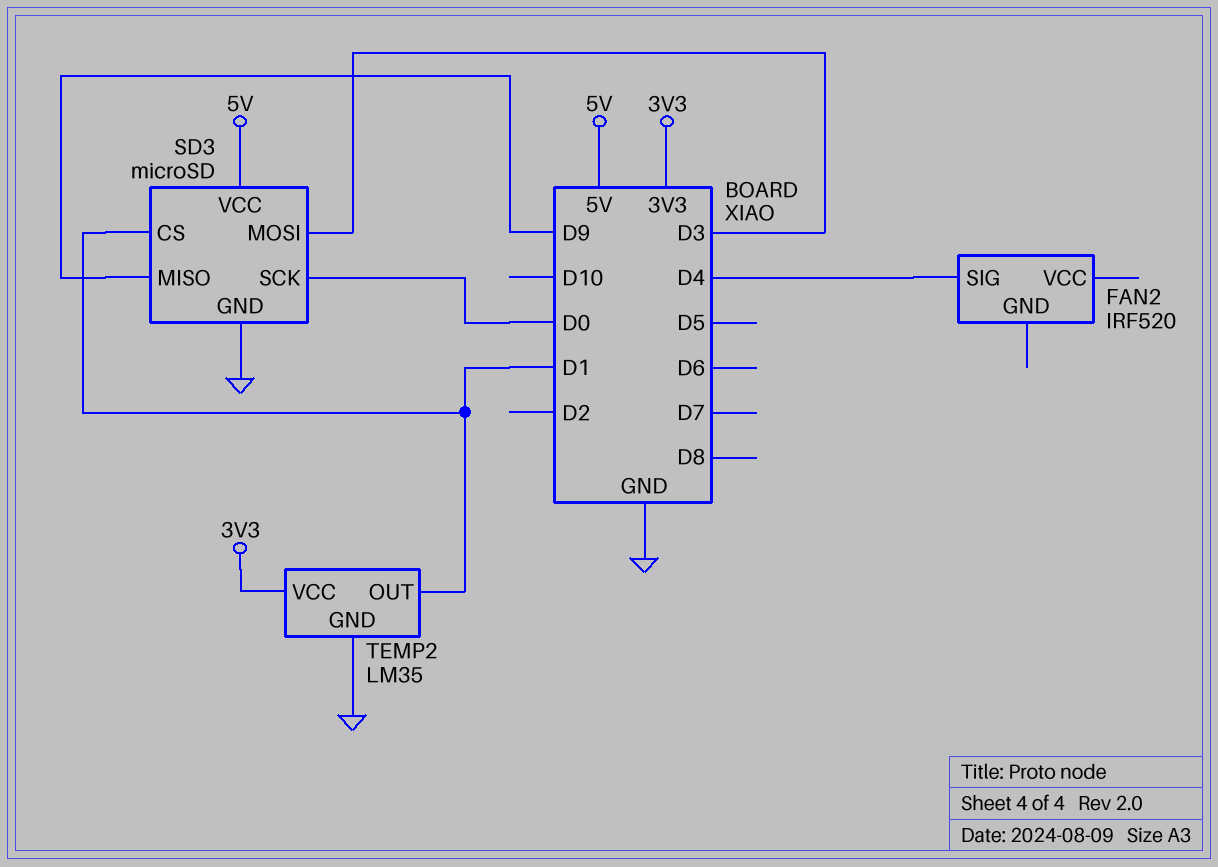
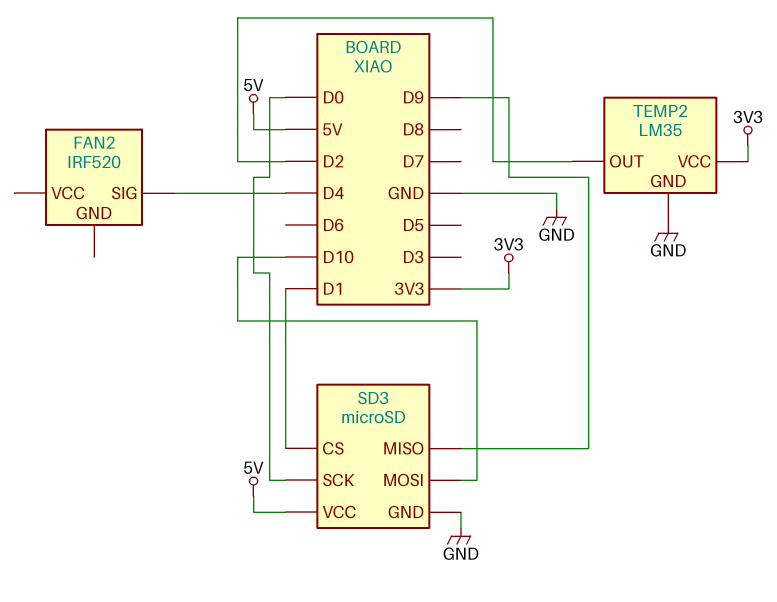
SD3 pin MOSI: D3 -> D10
TEMP2 pin OUT: D1 -> D2

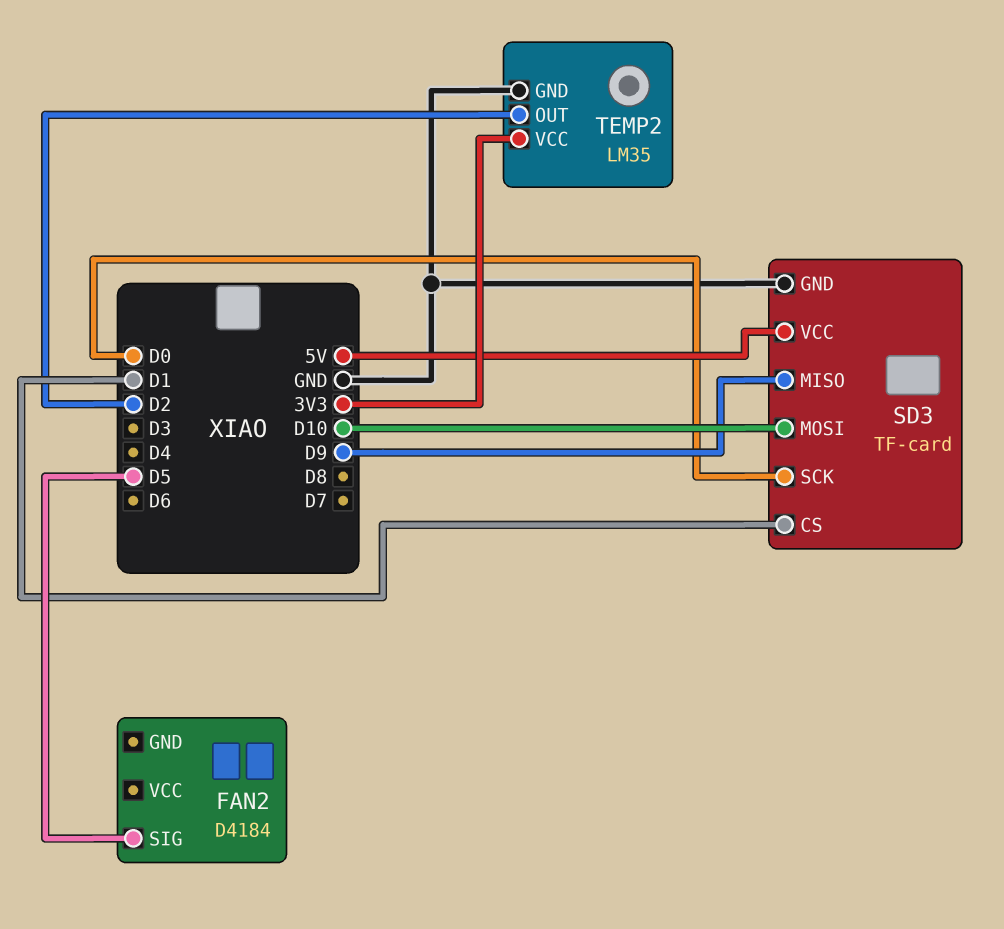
FAN2: IRF520 -> D4184
FAN2 pin SIG: D4 -> D5
SD3: microSD -> TF-card

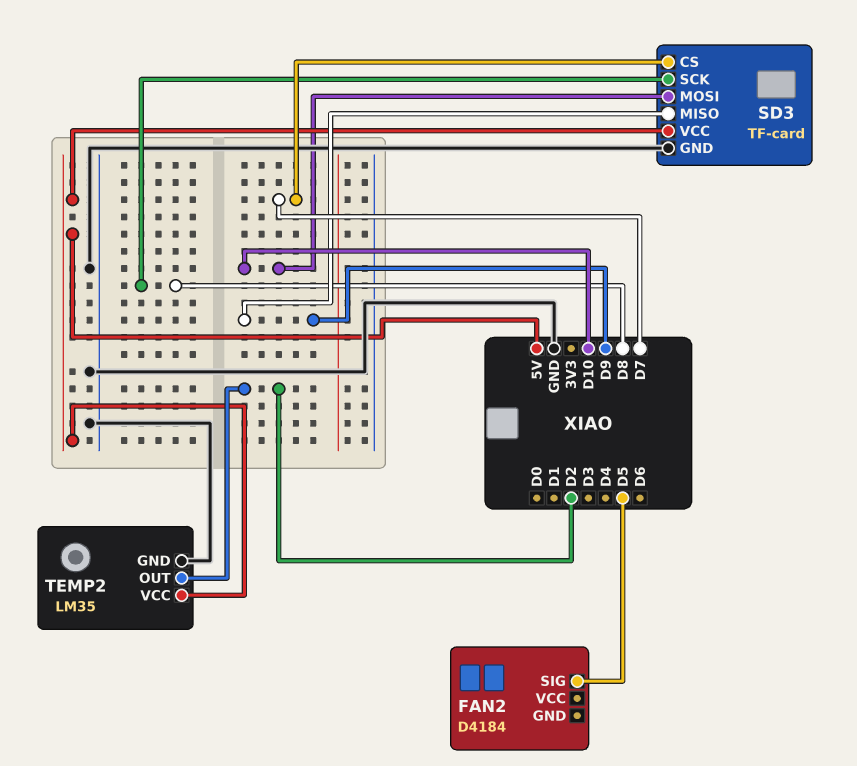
SD3 pin CS: D1 -> D7
SD3 pin SCK: D0 -> D8
TEMP2 pin VCC: 3V3 -> 5V

